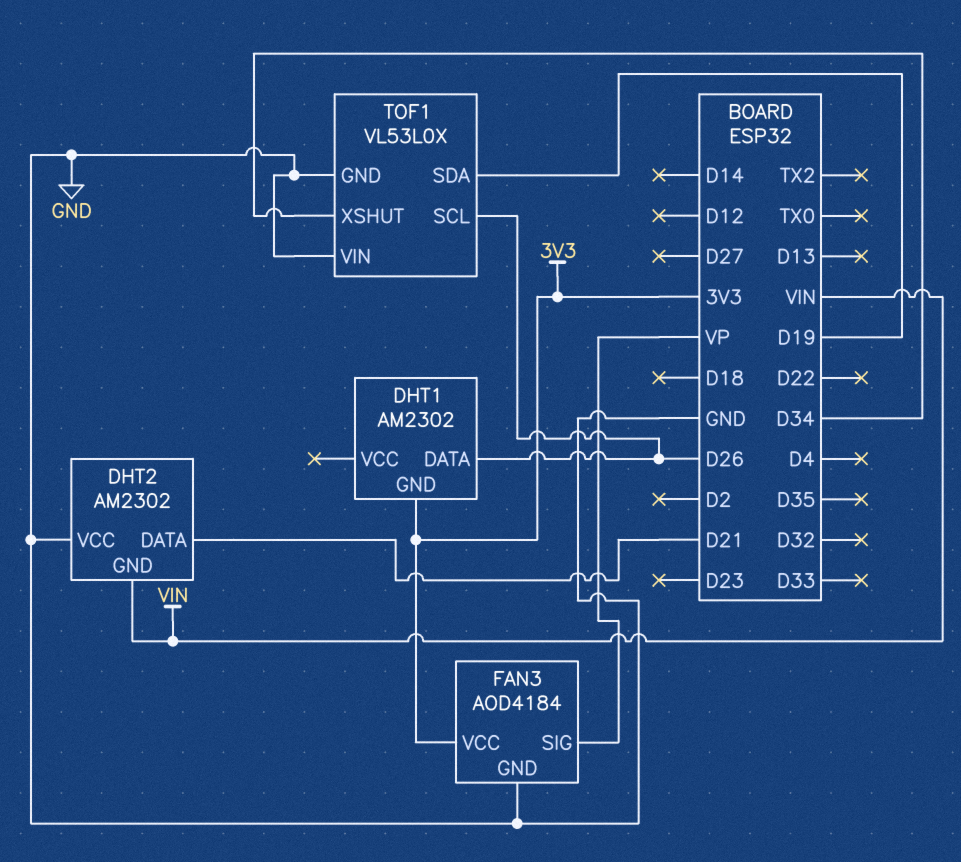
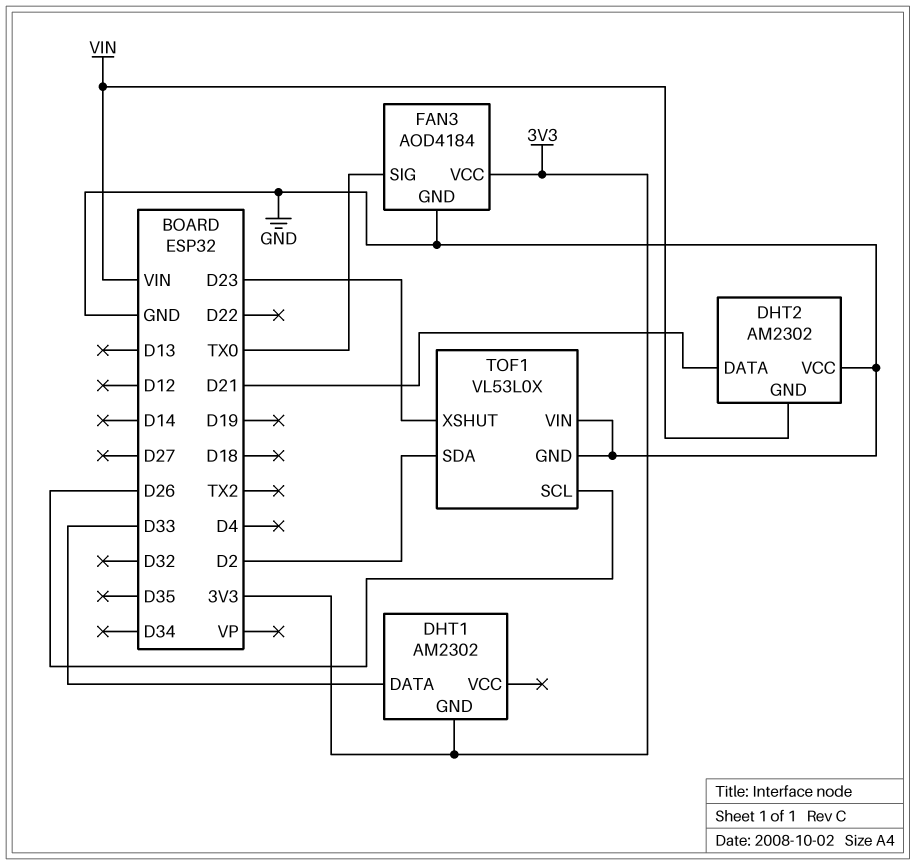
DHT1 pin DATA: D26 -> D33
FAN3 pin SIG: VP -> TX0
TOF1 pin SDA: D19 -> D2
TOF1 pin XSHUT: D34 -> D23

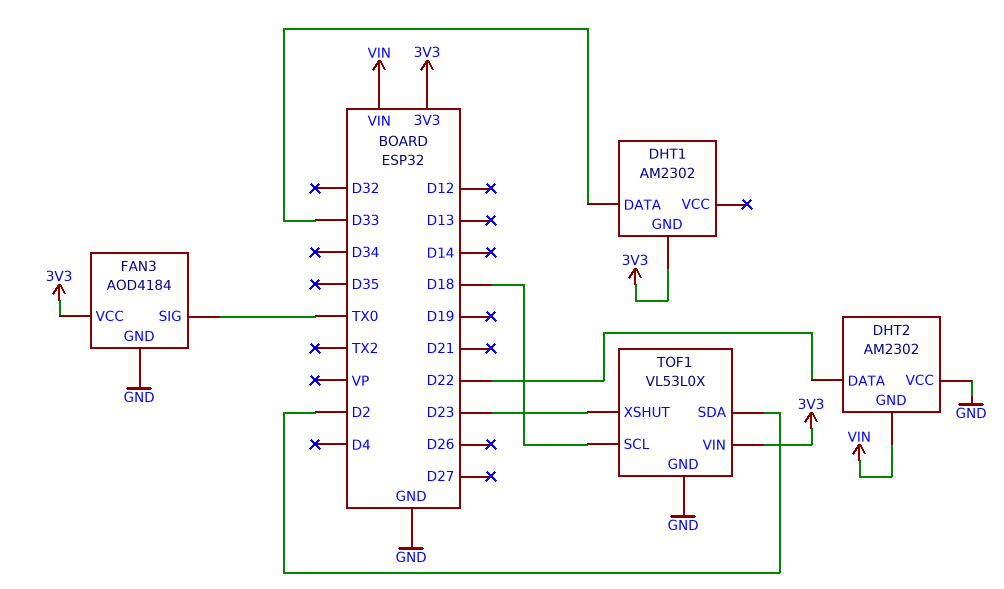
DHT2 pin DATA: D21 -> D22
TOF1 pin SCL: D26 -> D18
TOF1 pin VIN: GND -> 3V3

